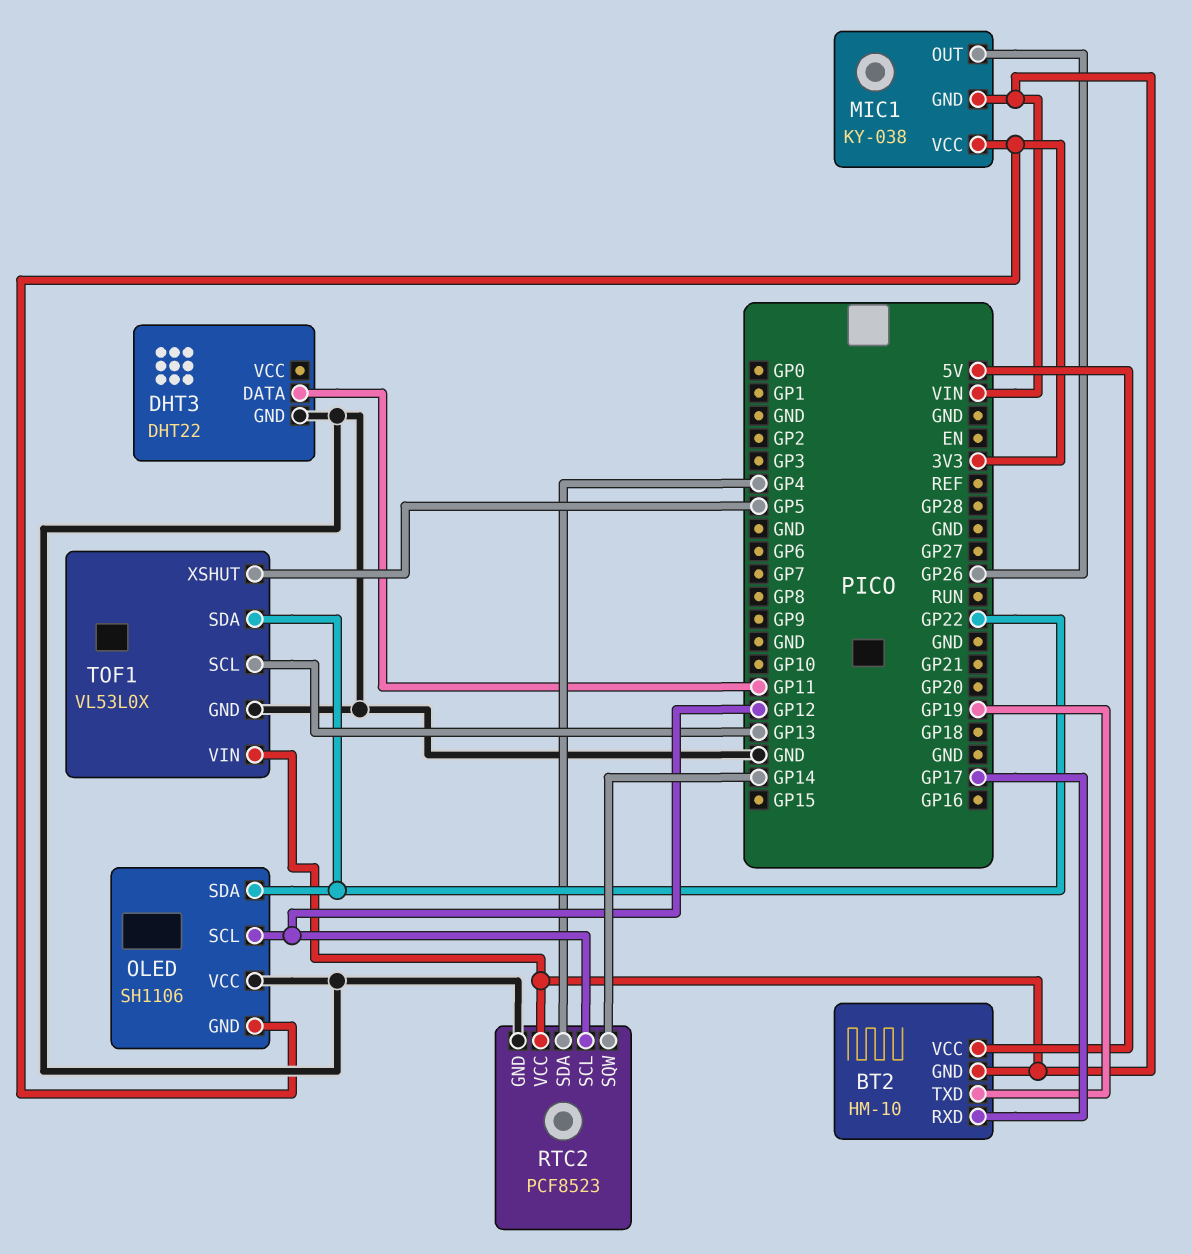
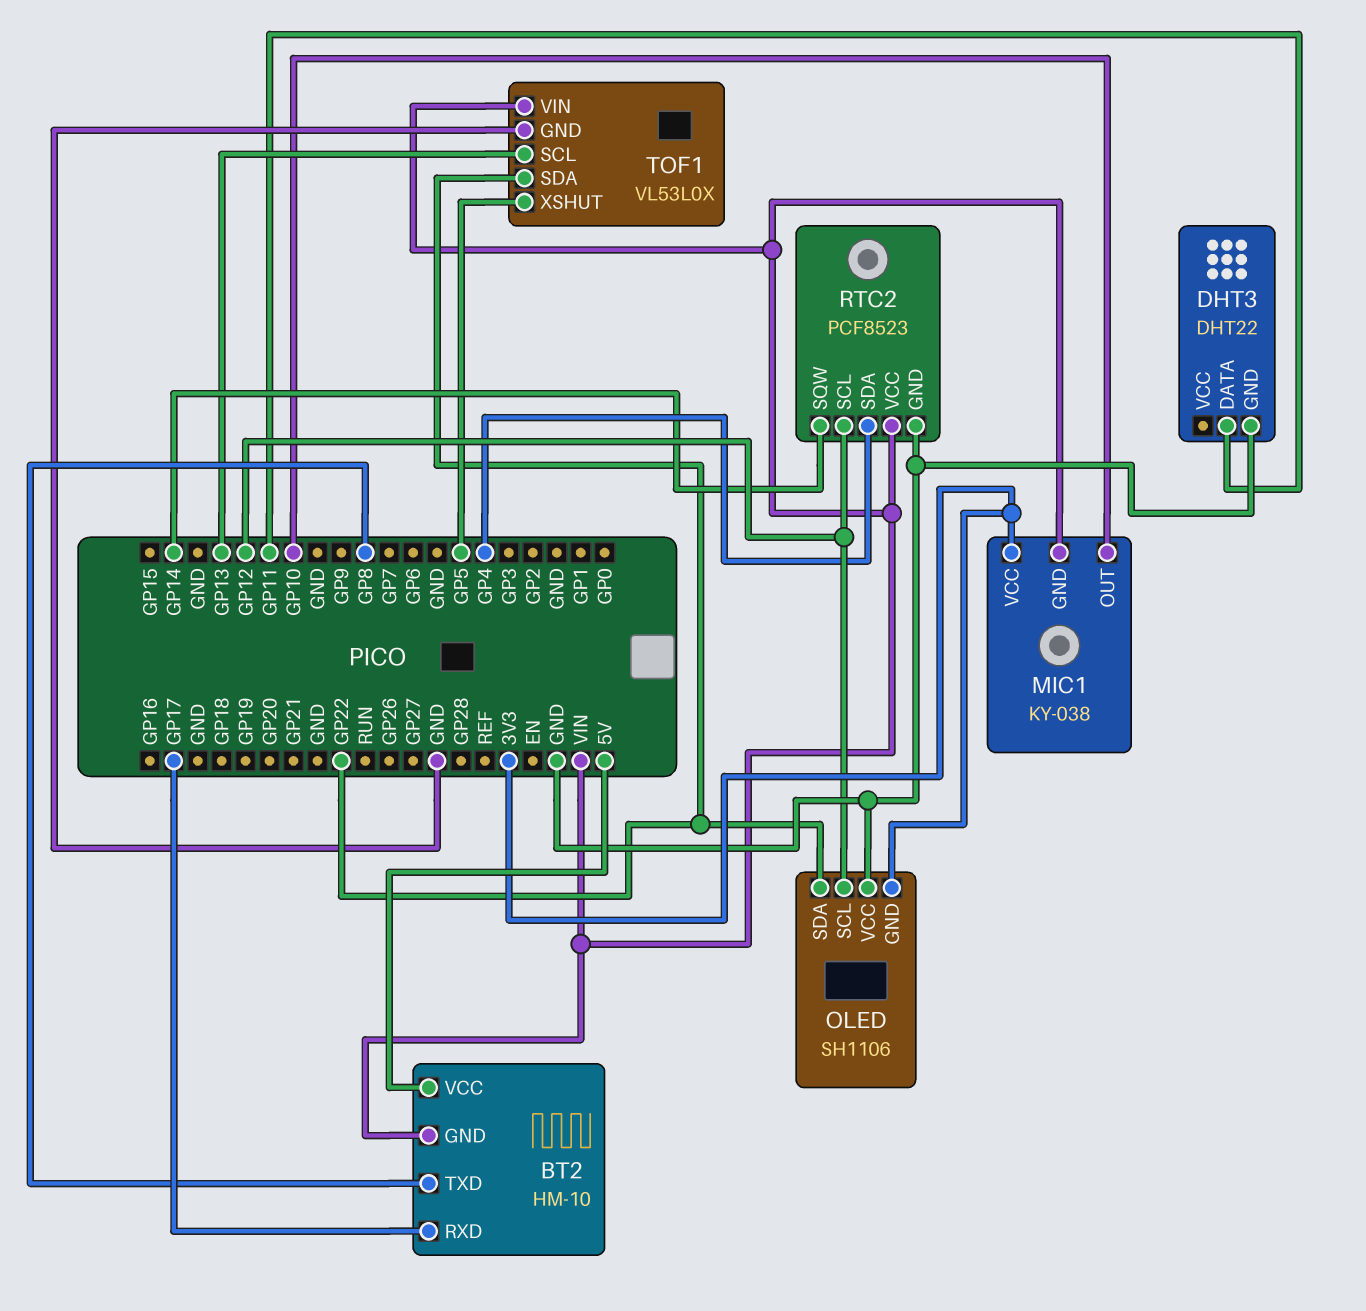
BT2 pin TXD: GP19 -> GP8
MIC1 pin OUT: GP26 -> GP10

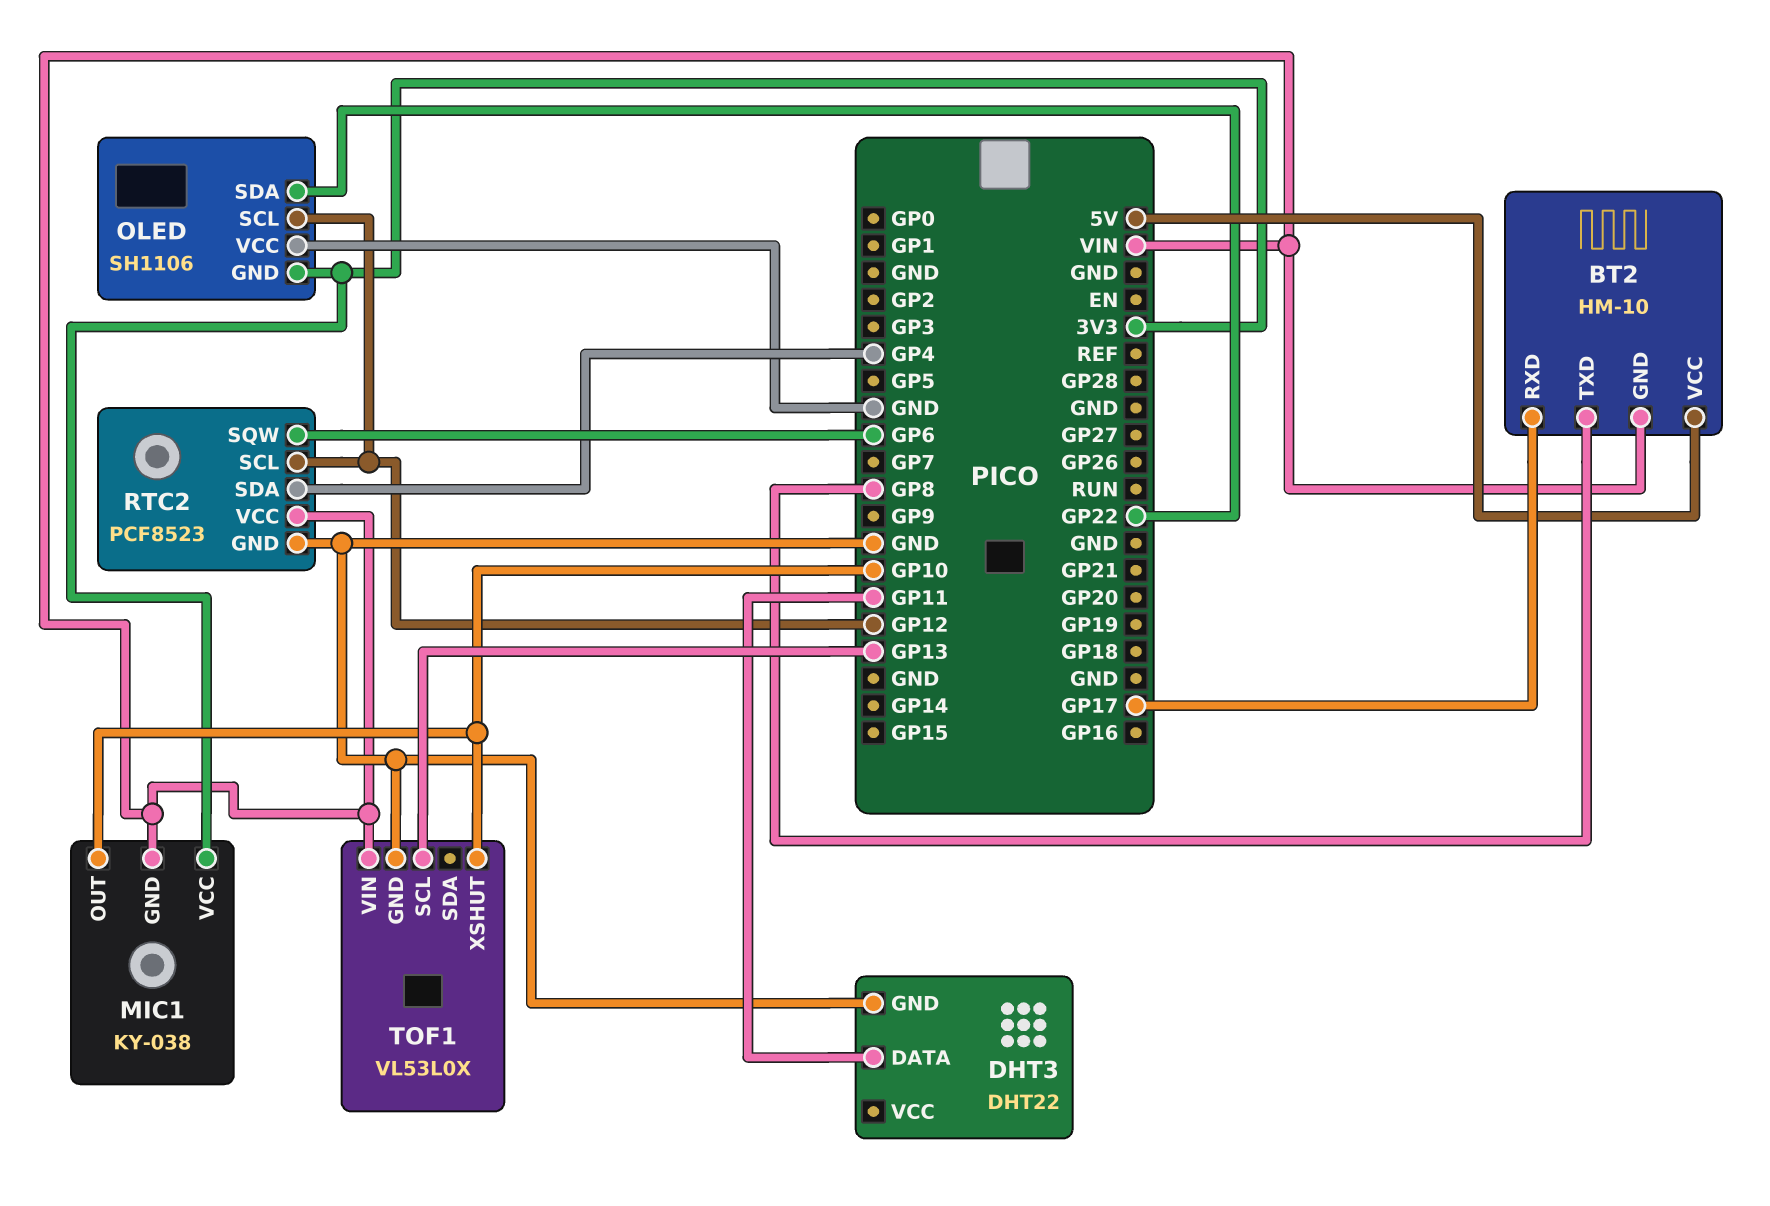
RTC2 pin SQW: GP14 -> GP6
TOF1 pin SDA: GP22 -> none
TOF1 pin XSHUT: GP5 -> GP10

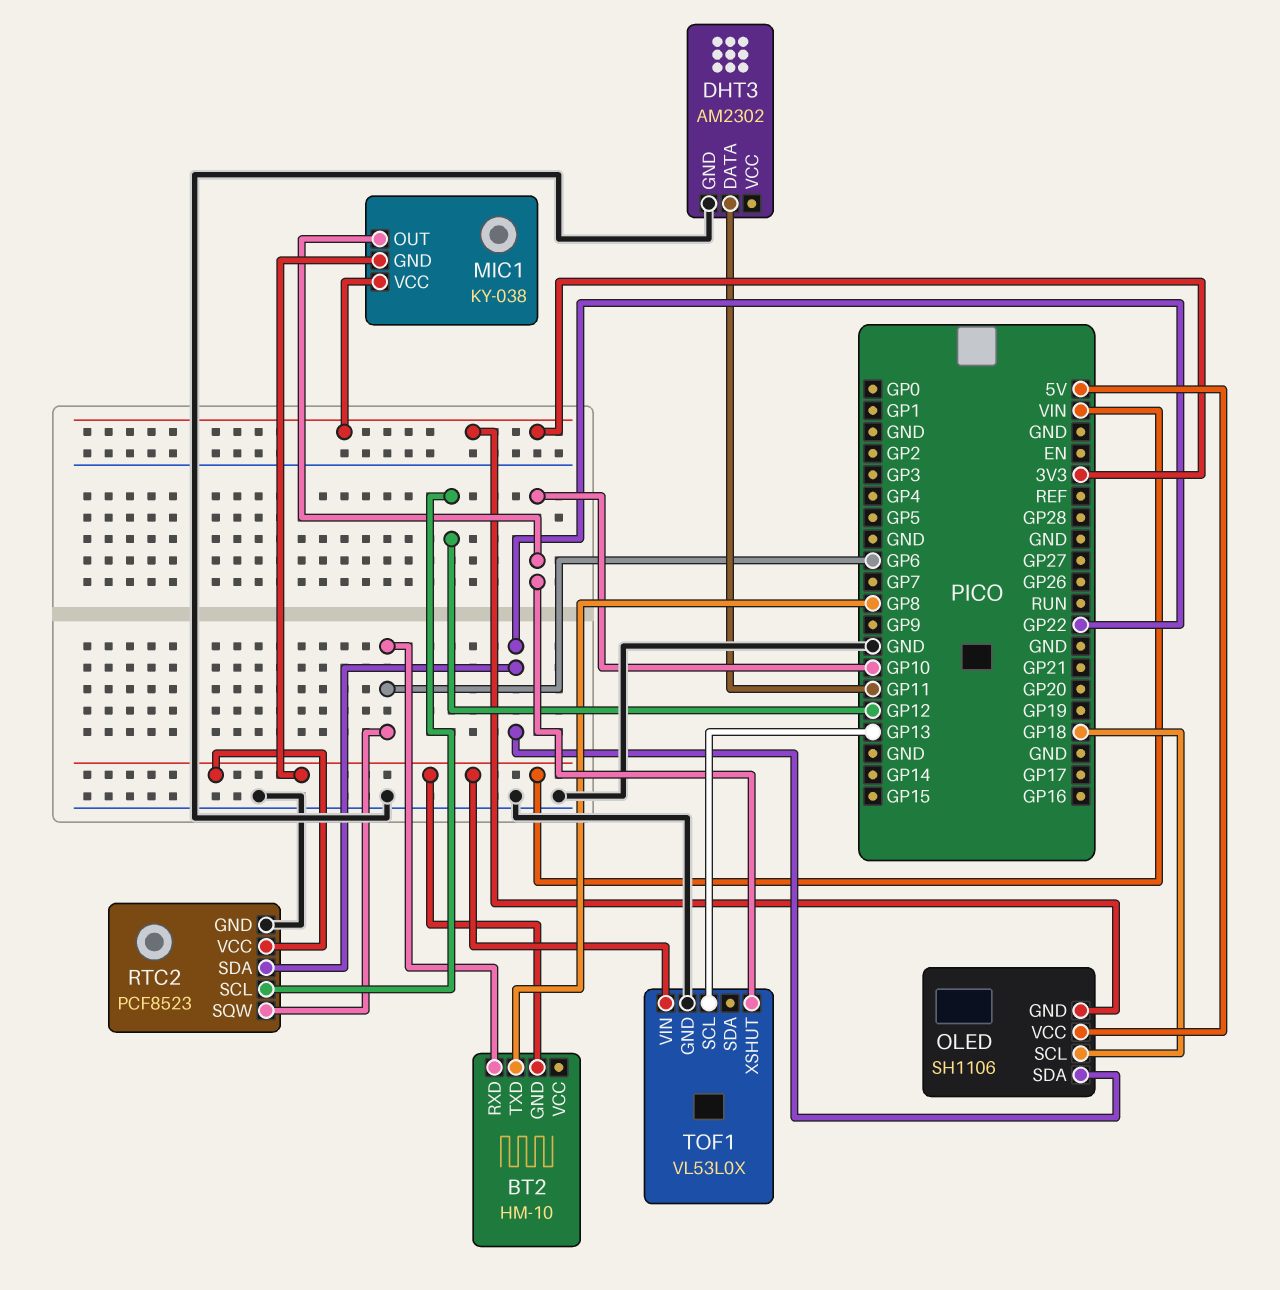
BT2 pin RXD: GP17 -> GP6
BT2 pin VCC: 5V -> none
DHT3: DHT22 -> AM2302
OLED pin SCL: GP12 -> GP18
OLED pin VCC: GND -> 5V
RTC2 pin SDA: GP4 -> GP22

